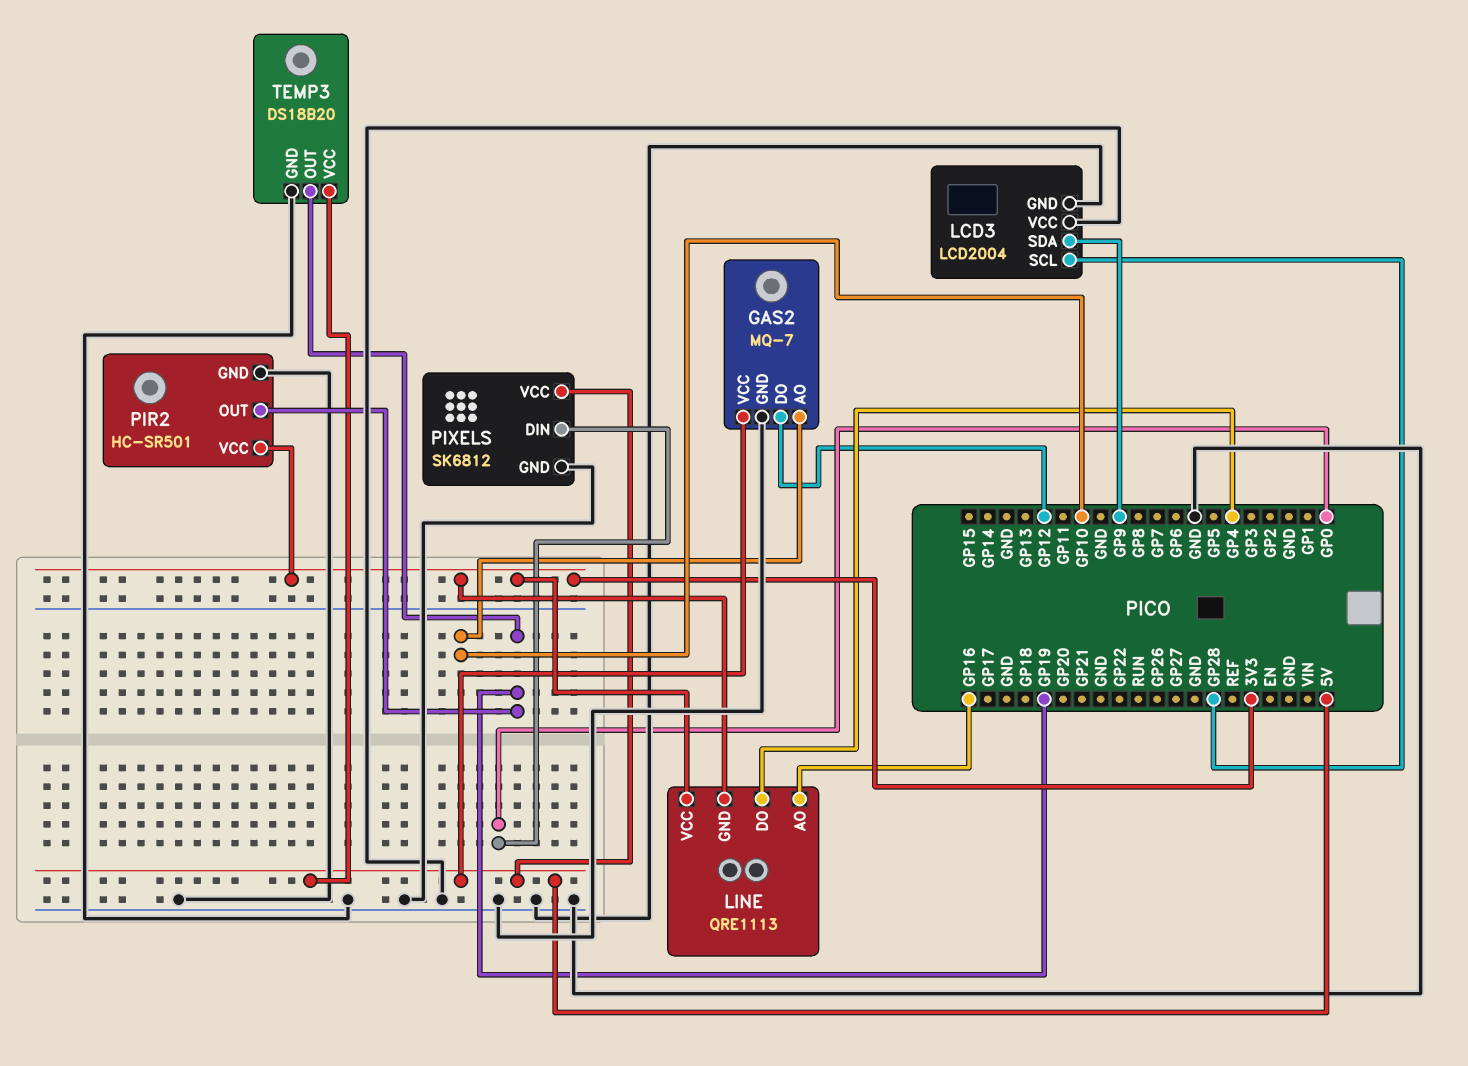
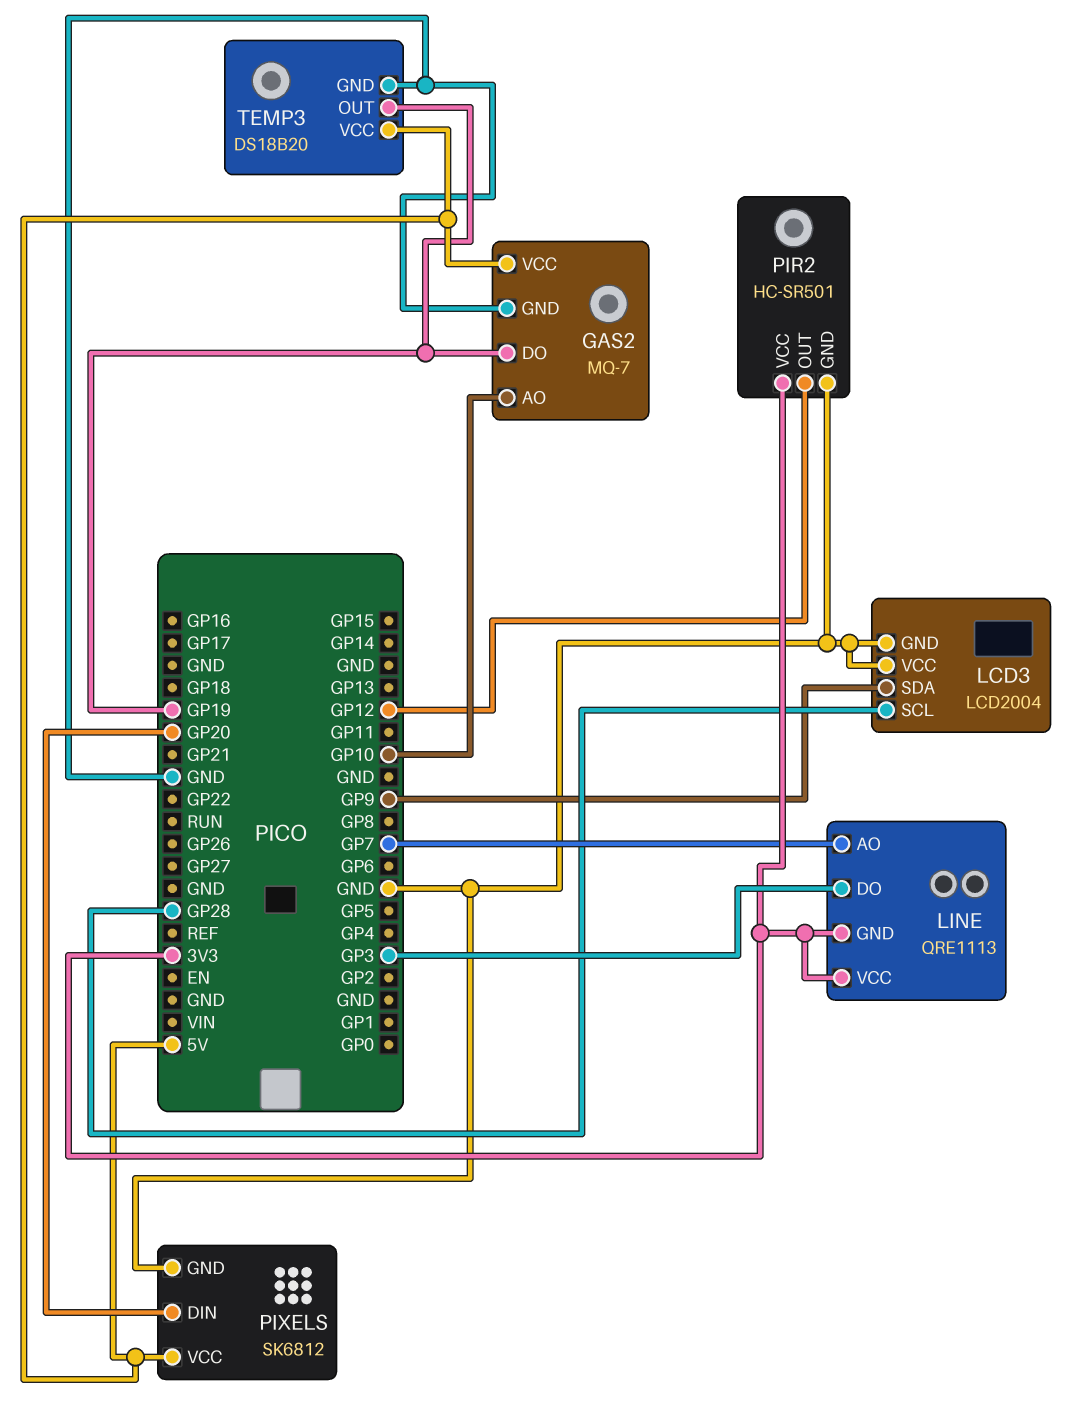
GAS2 pin DO: GP12 -> GP19
LINE pin AO: GP16 -> GP7
LINE pin DO: GP4 -> GP3
PIR2 pin OUT: GP19 -> GP12
PIXELS pin DIN: GP0 -> GP20

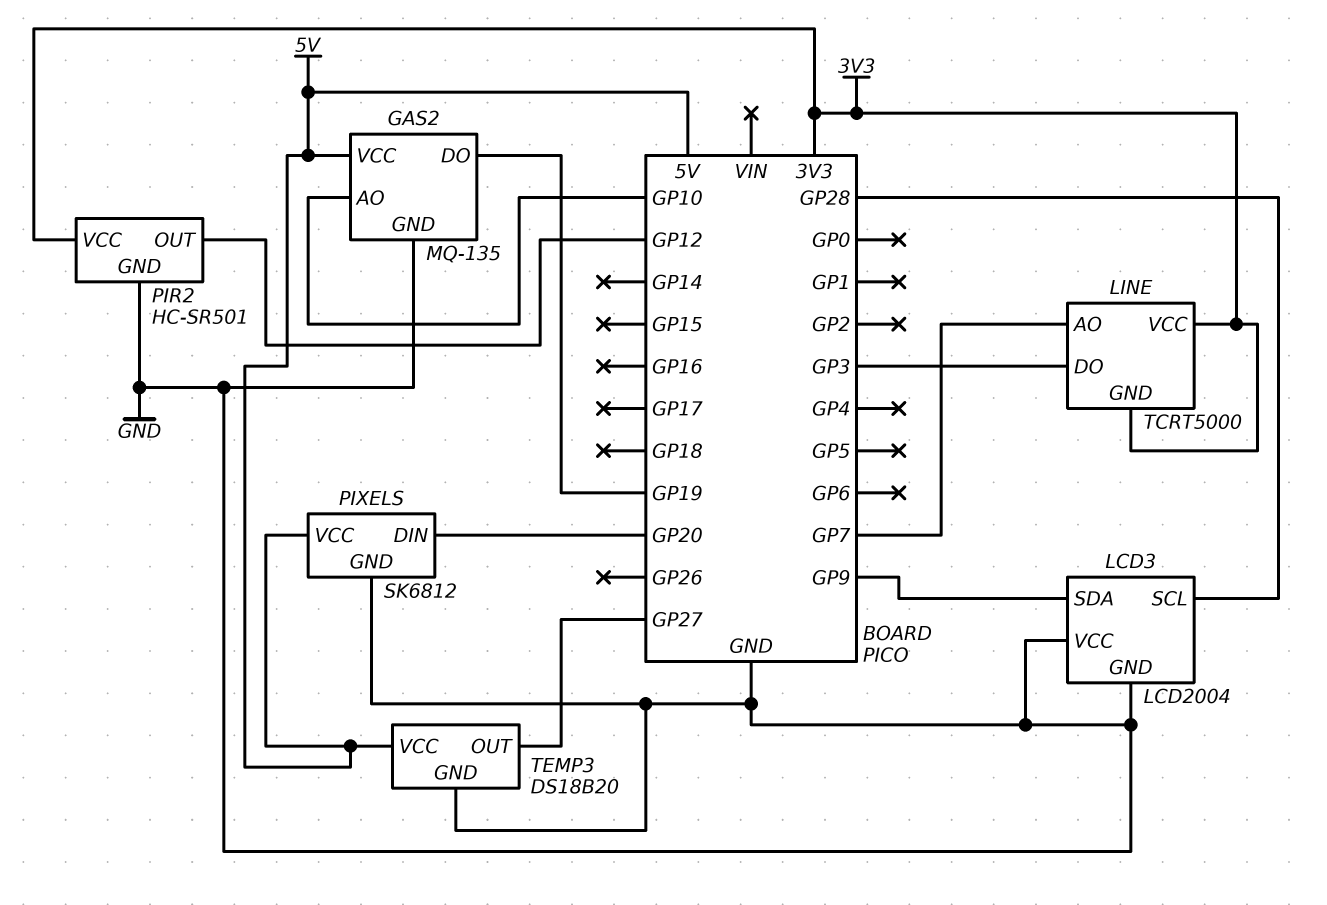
GAS2: MQ-7 -> MQ-135
LINE: QRE1113 -> TCRT5000
TEMP3 pin OUT: GP19 -> GP27

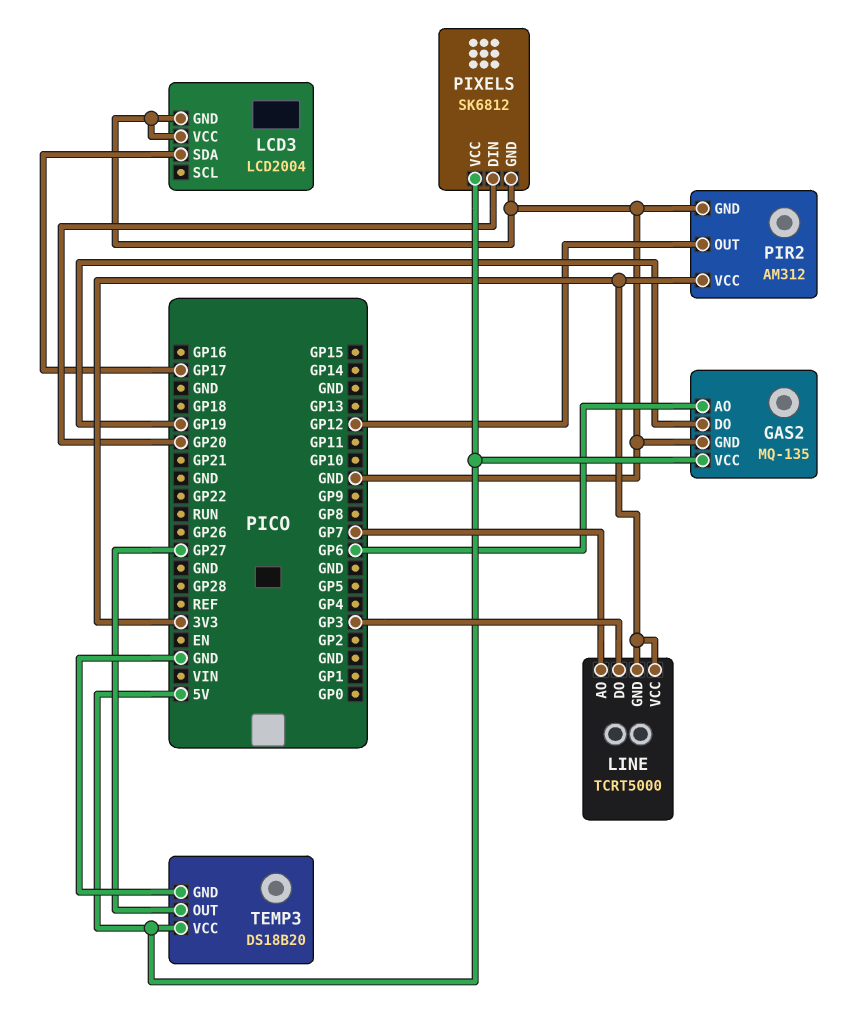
GAS2 pin AO: GP10 -> GP6
LCD3 pin SCL: GP28 -> none
LCD3 pin SDA: GP9 -> GP17
PIR2: HC-SR501 -> AM312

